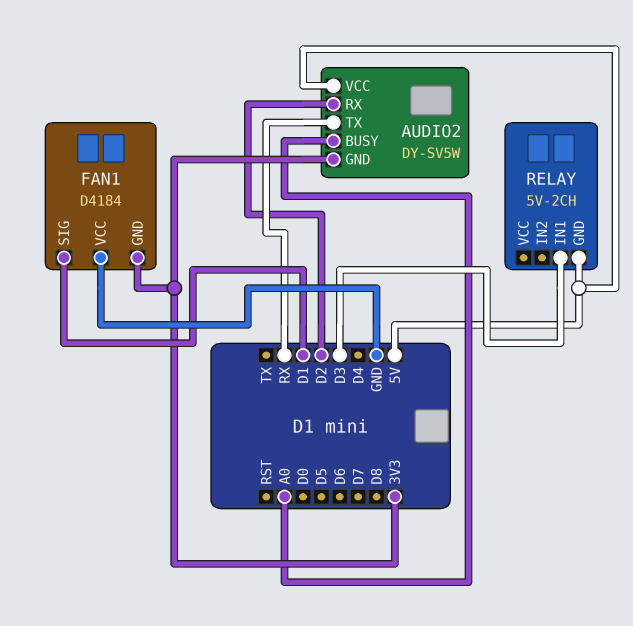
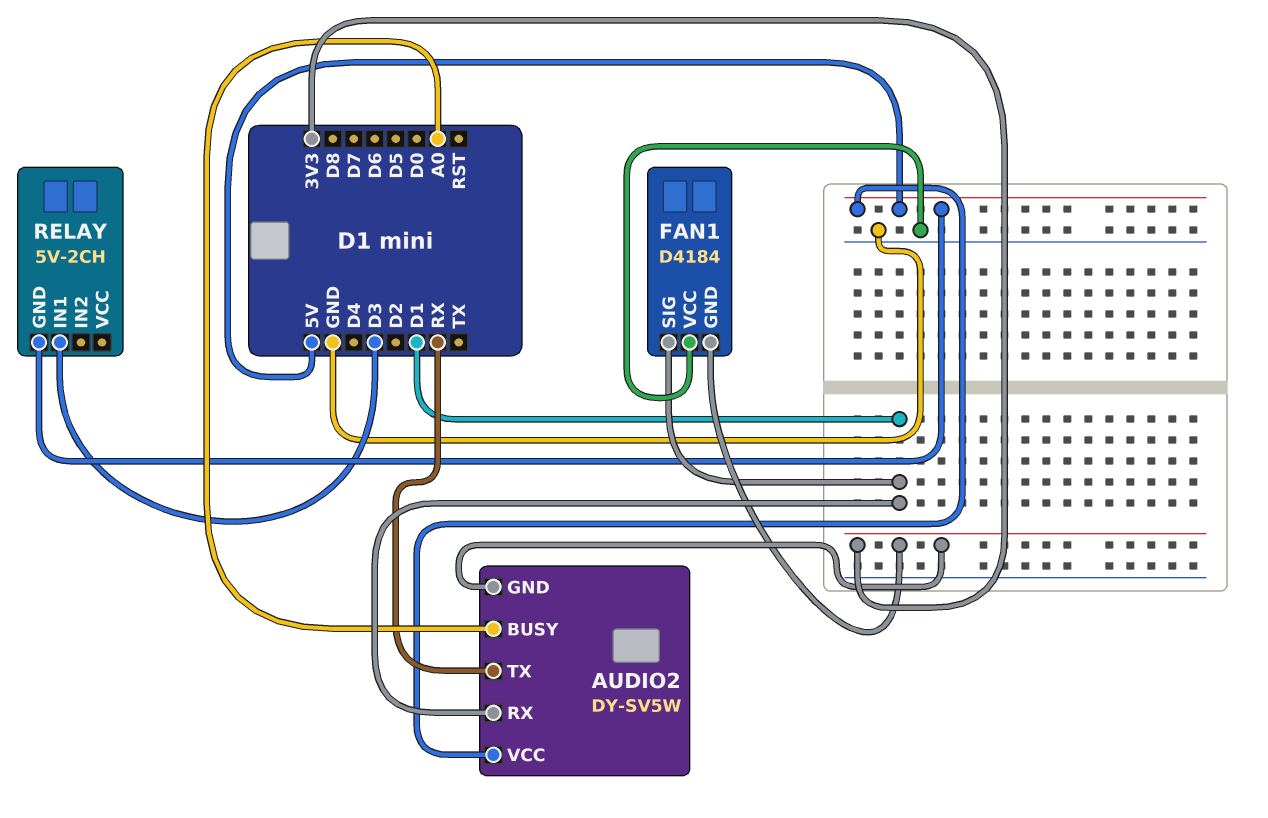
AUDIO2 pin RX: D2 -> D1

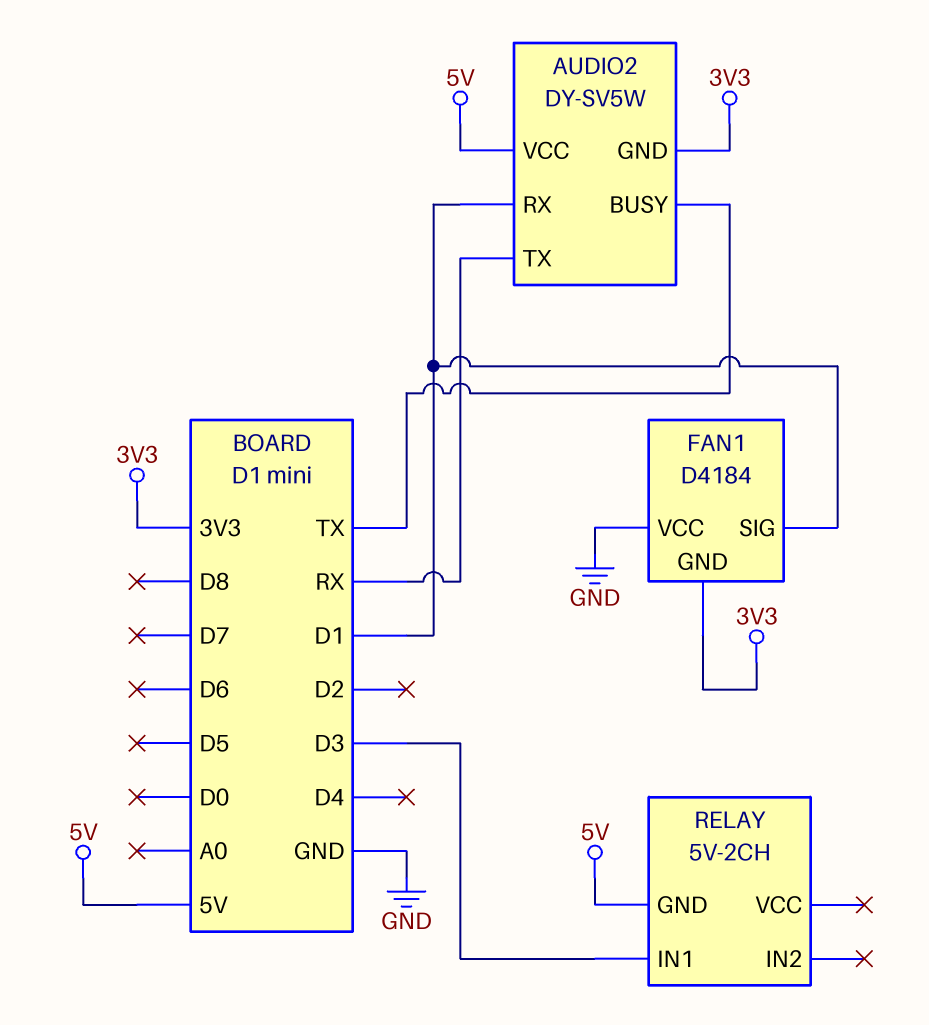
AUDIO2 pin BUSY: A0 -> TX

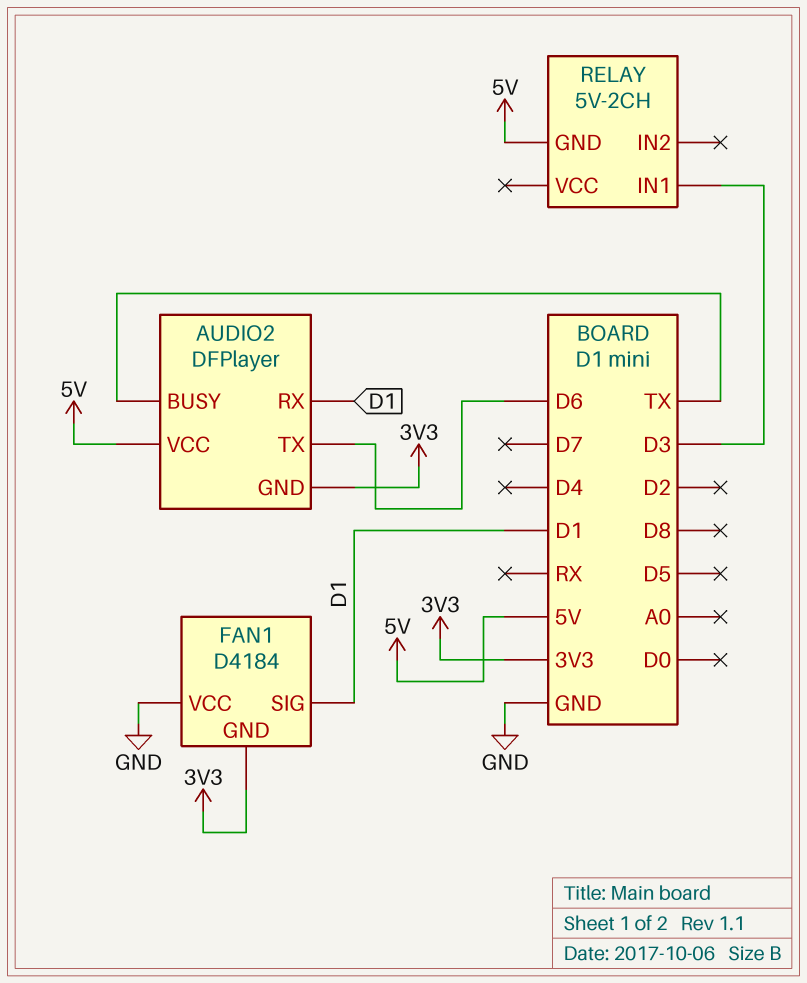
AUDIO2: DY-SV5W -> DFPlayer
AUDIO2 pin TX: RX -> D6

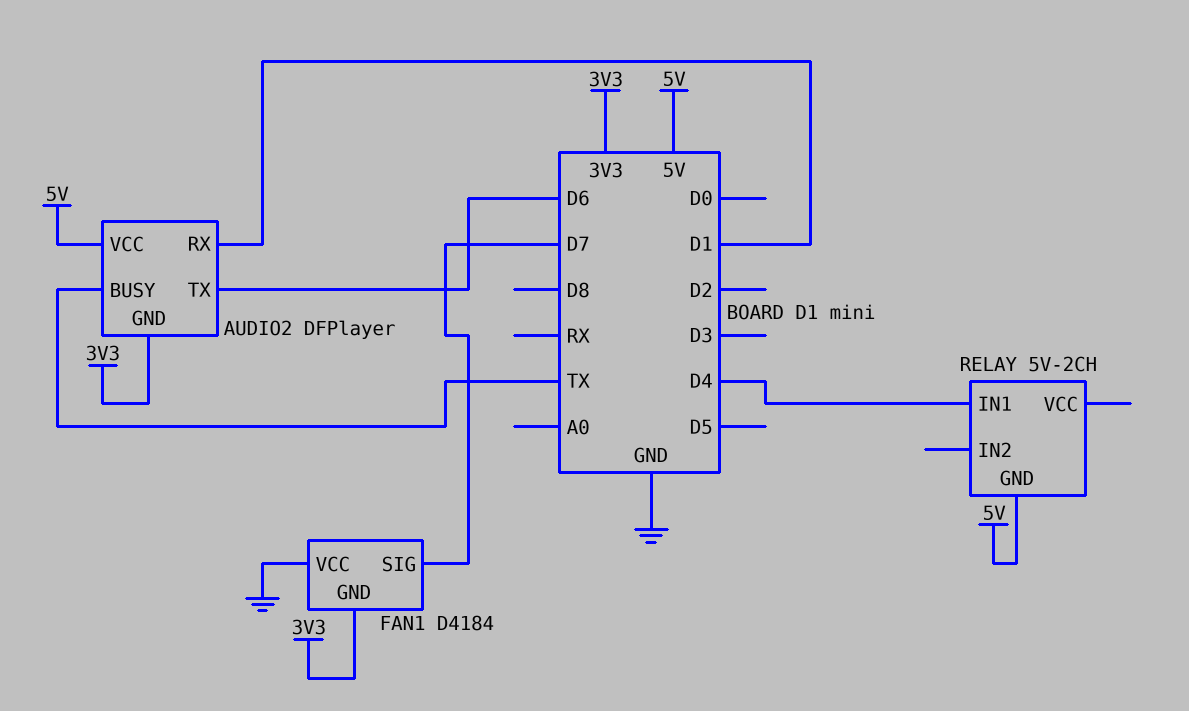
FAN1 pin SIG: D1 -> D7
RELAY pin IN1: D3 -> D4

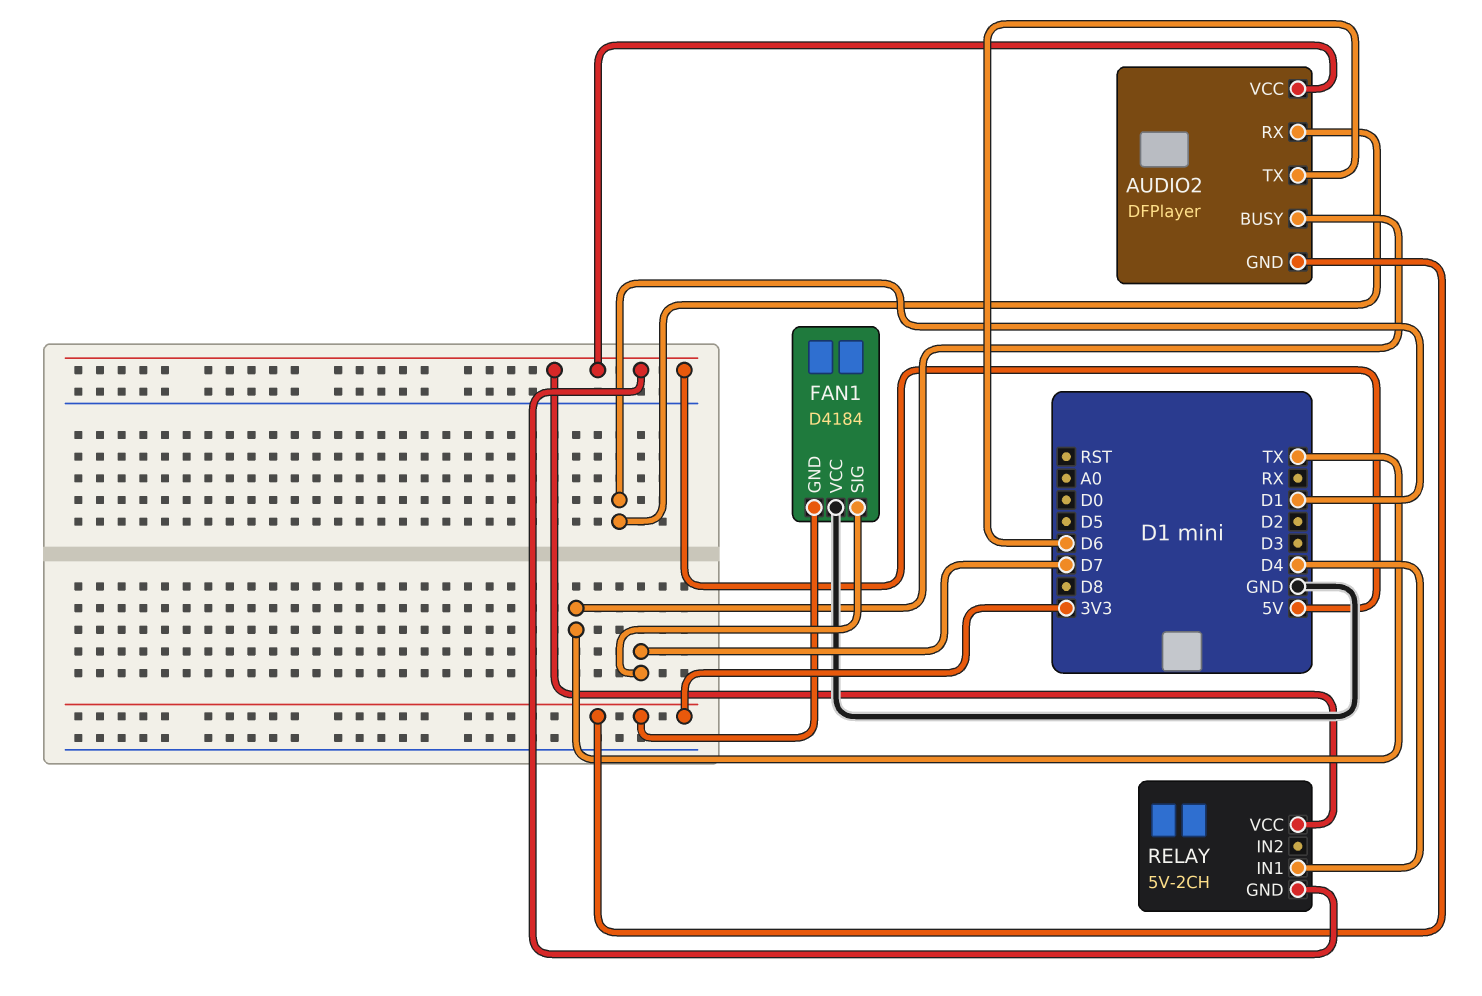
RELAY pin VCC: none -> 5V

